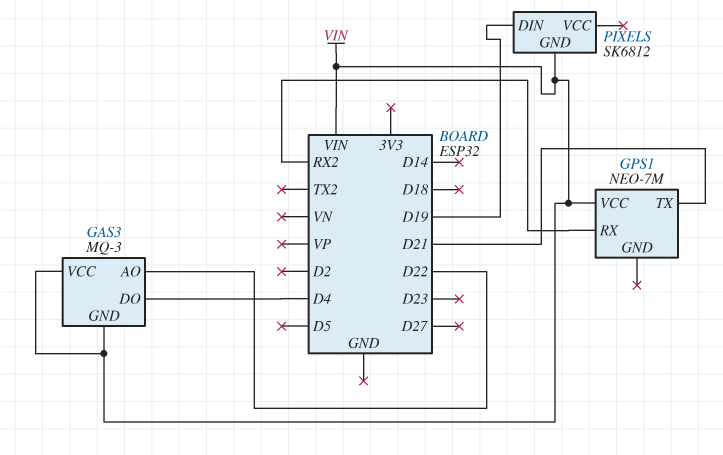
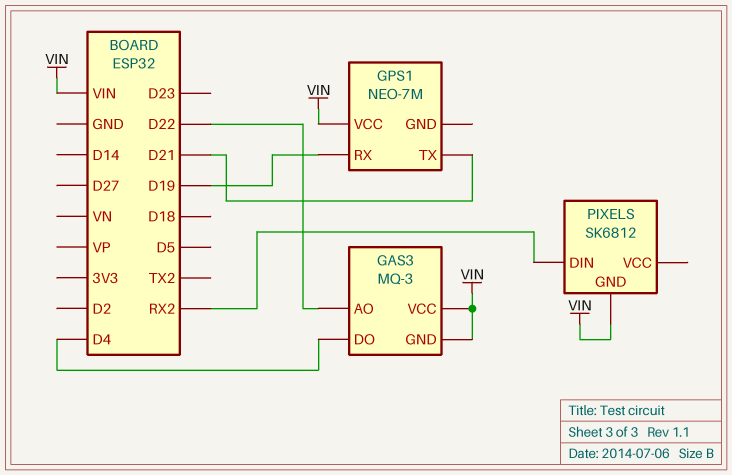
GPS1 pin RX: RX2 -> D19
PIXELS pin DIN: D19 -> RX2

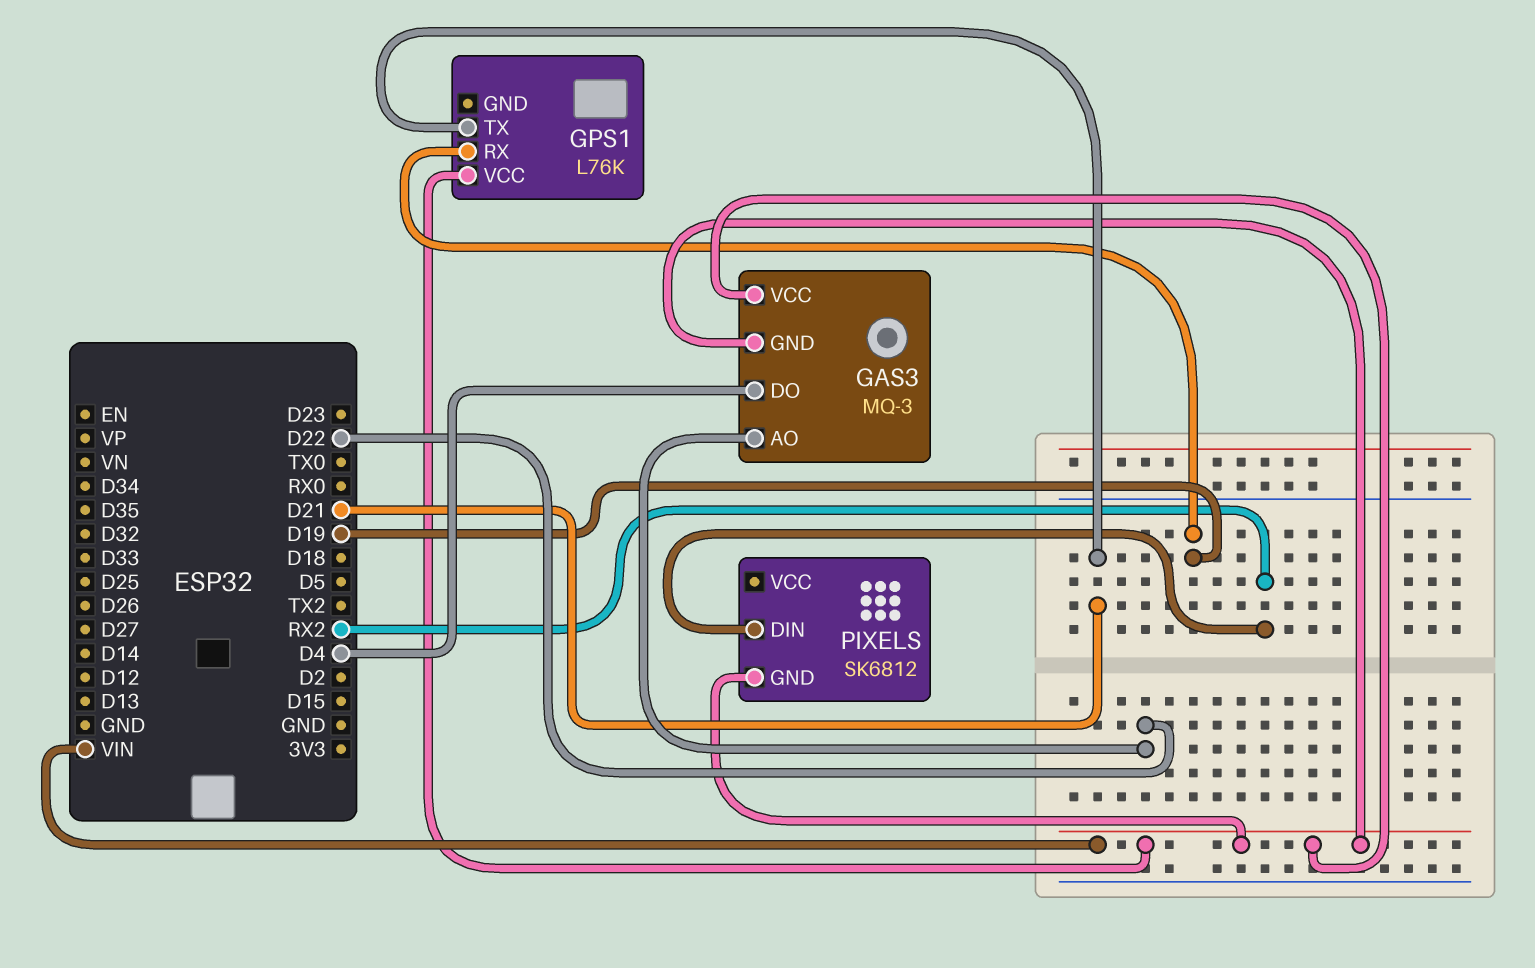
GPS1: NEO-7M -> L76K

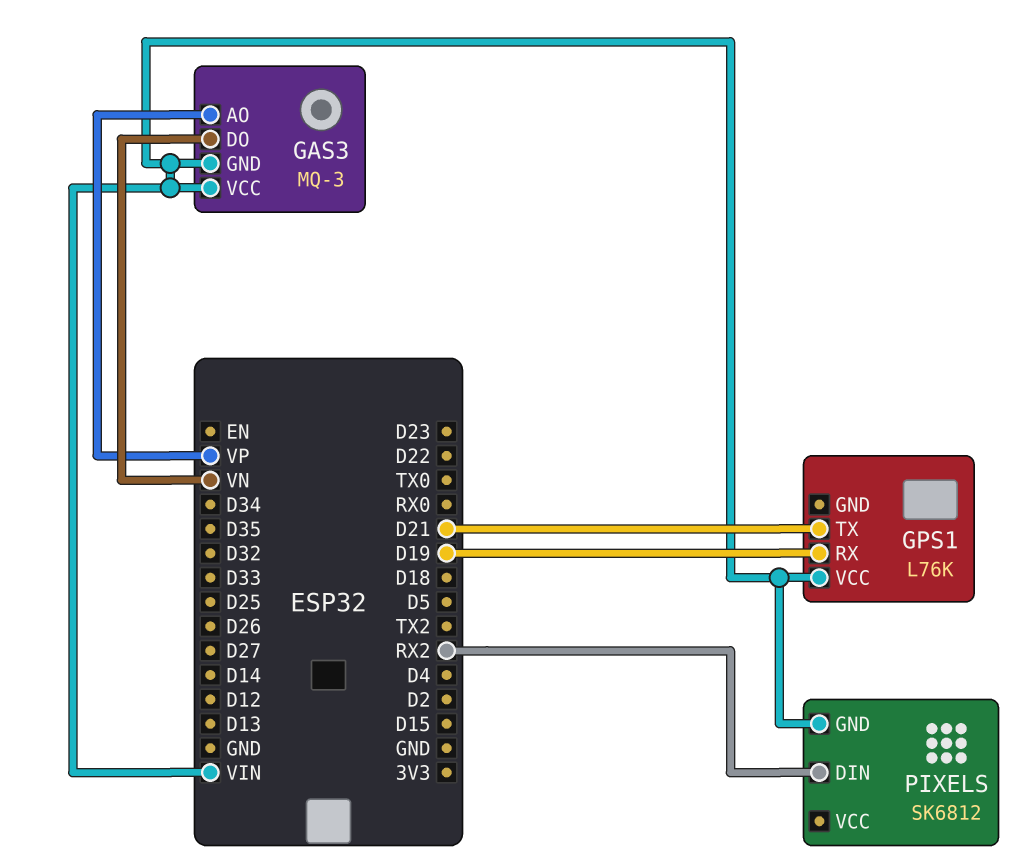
GAS3 pin AO: D22 -> VP
GAS3 pin DO: D4 -> VN

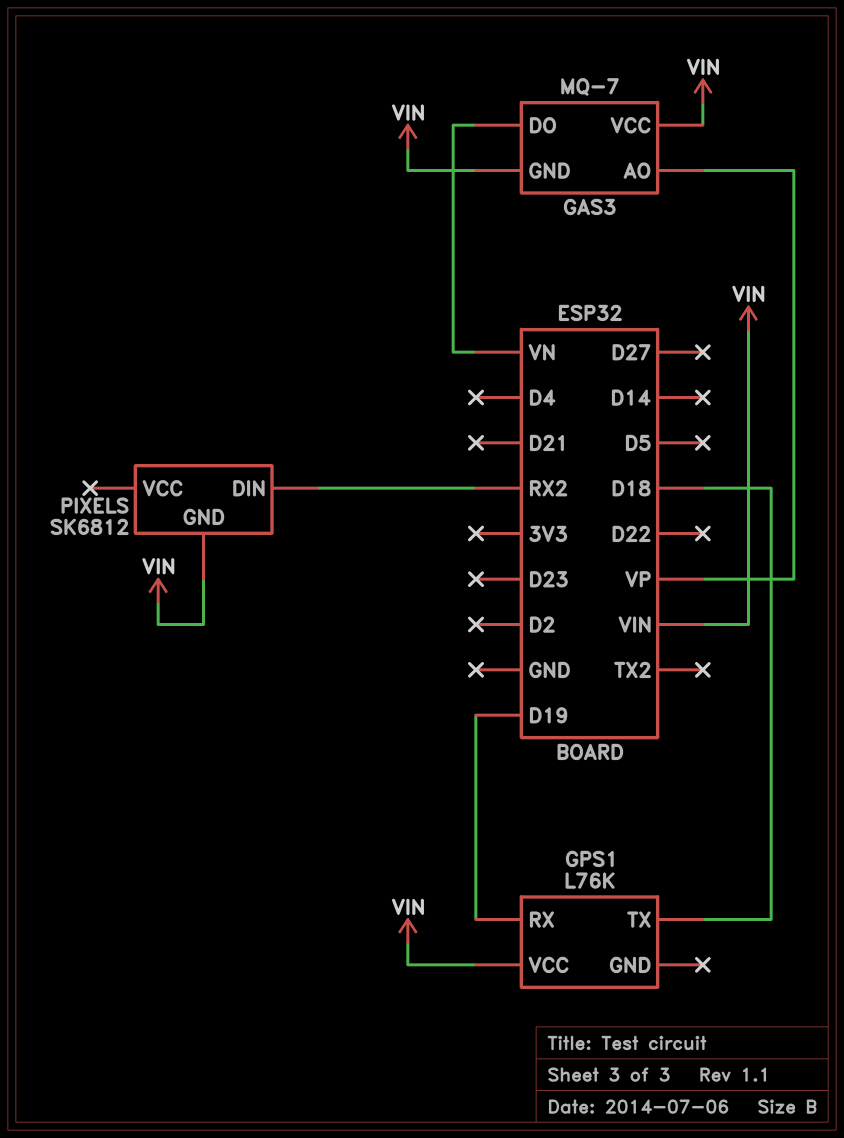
GAS3: MQ-3 -> MQ-7
GPS1 pin TX: D21 -> D18

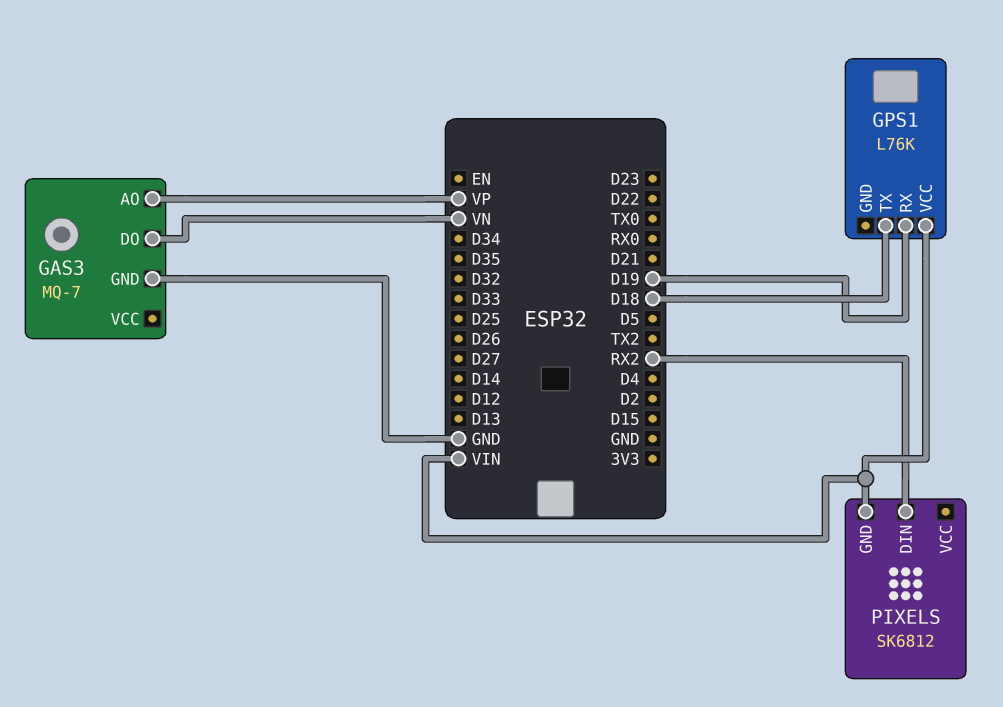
GAS3 pin GND: VIN -> GND
GAS3 pin VCC: VIN -> none

